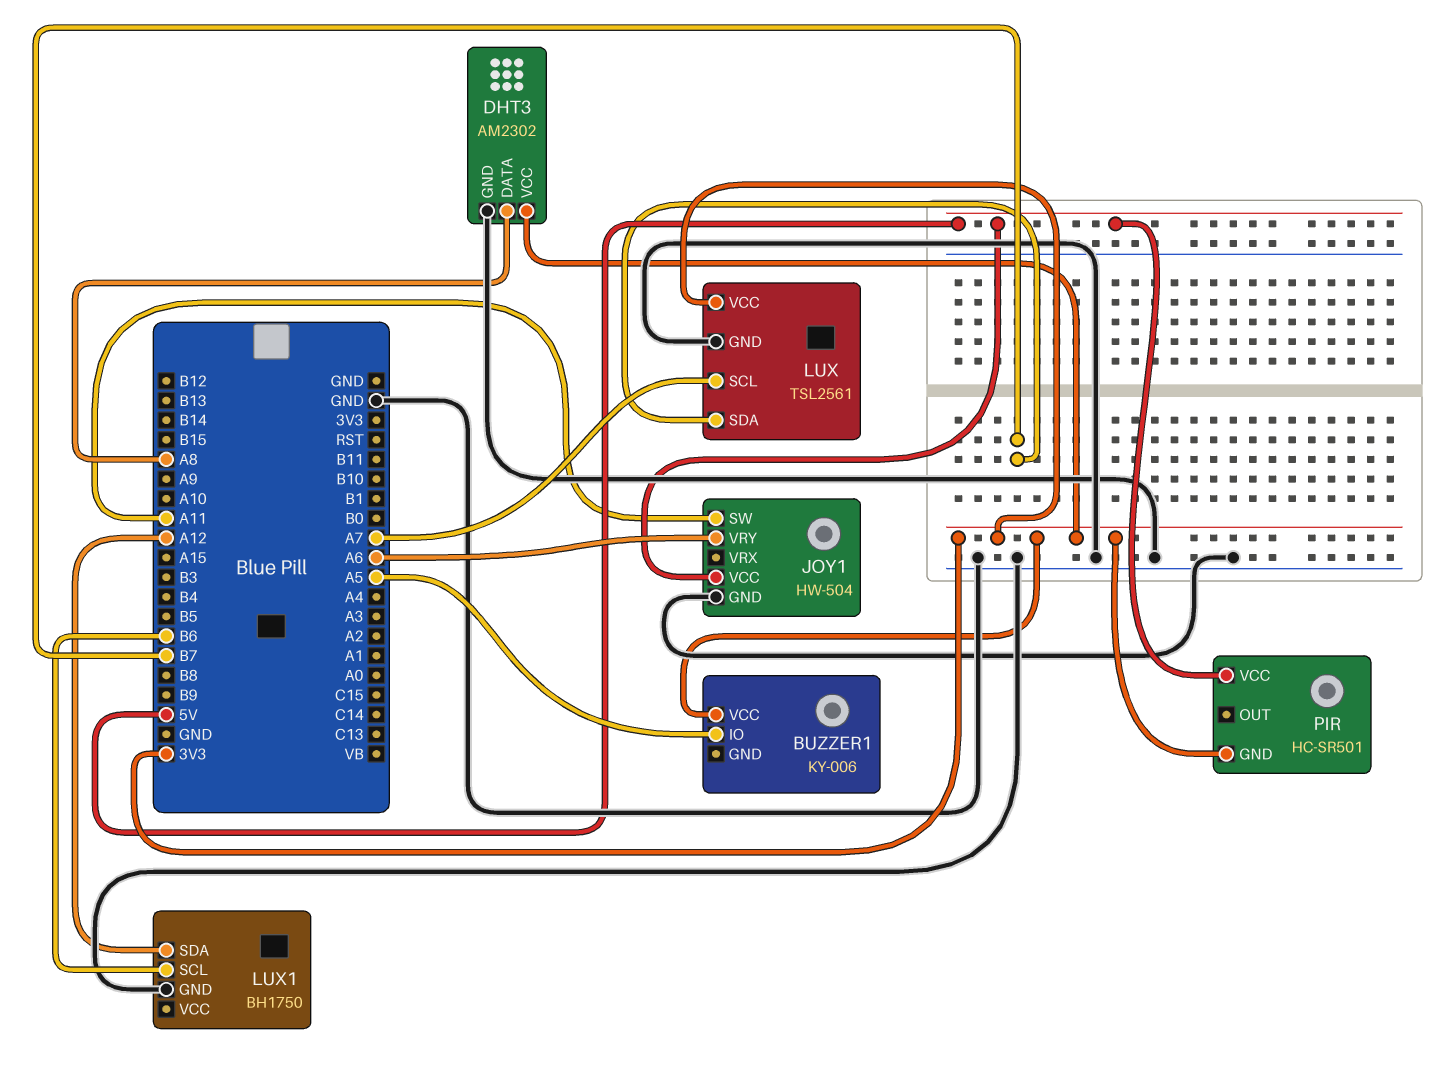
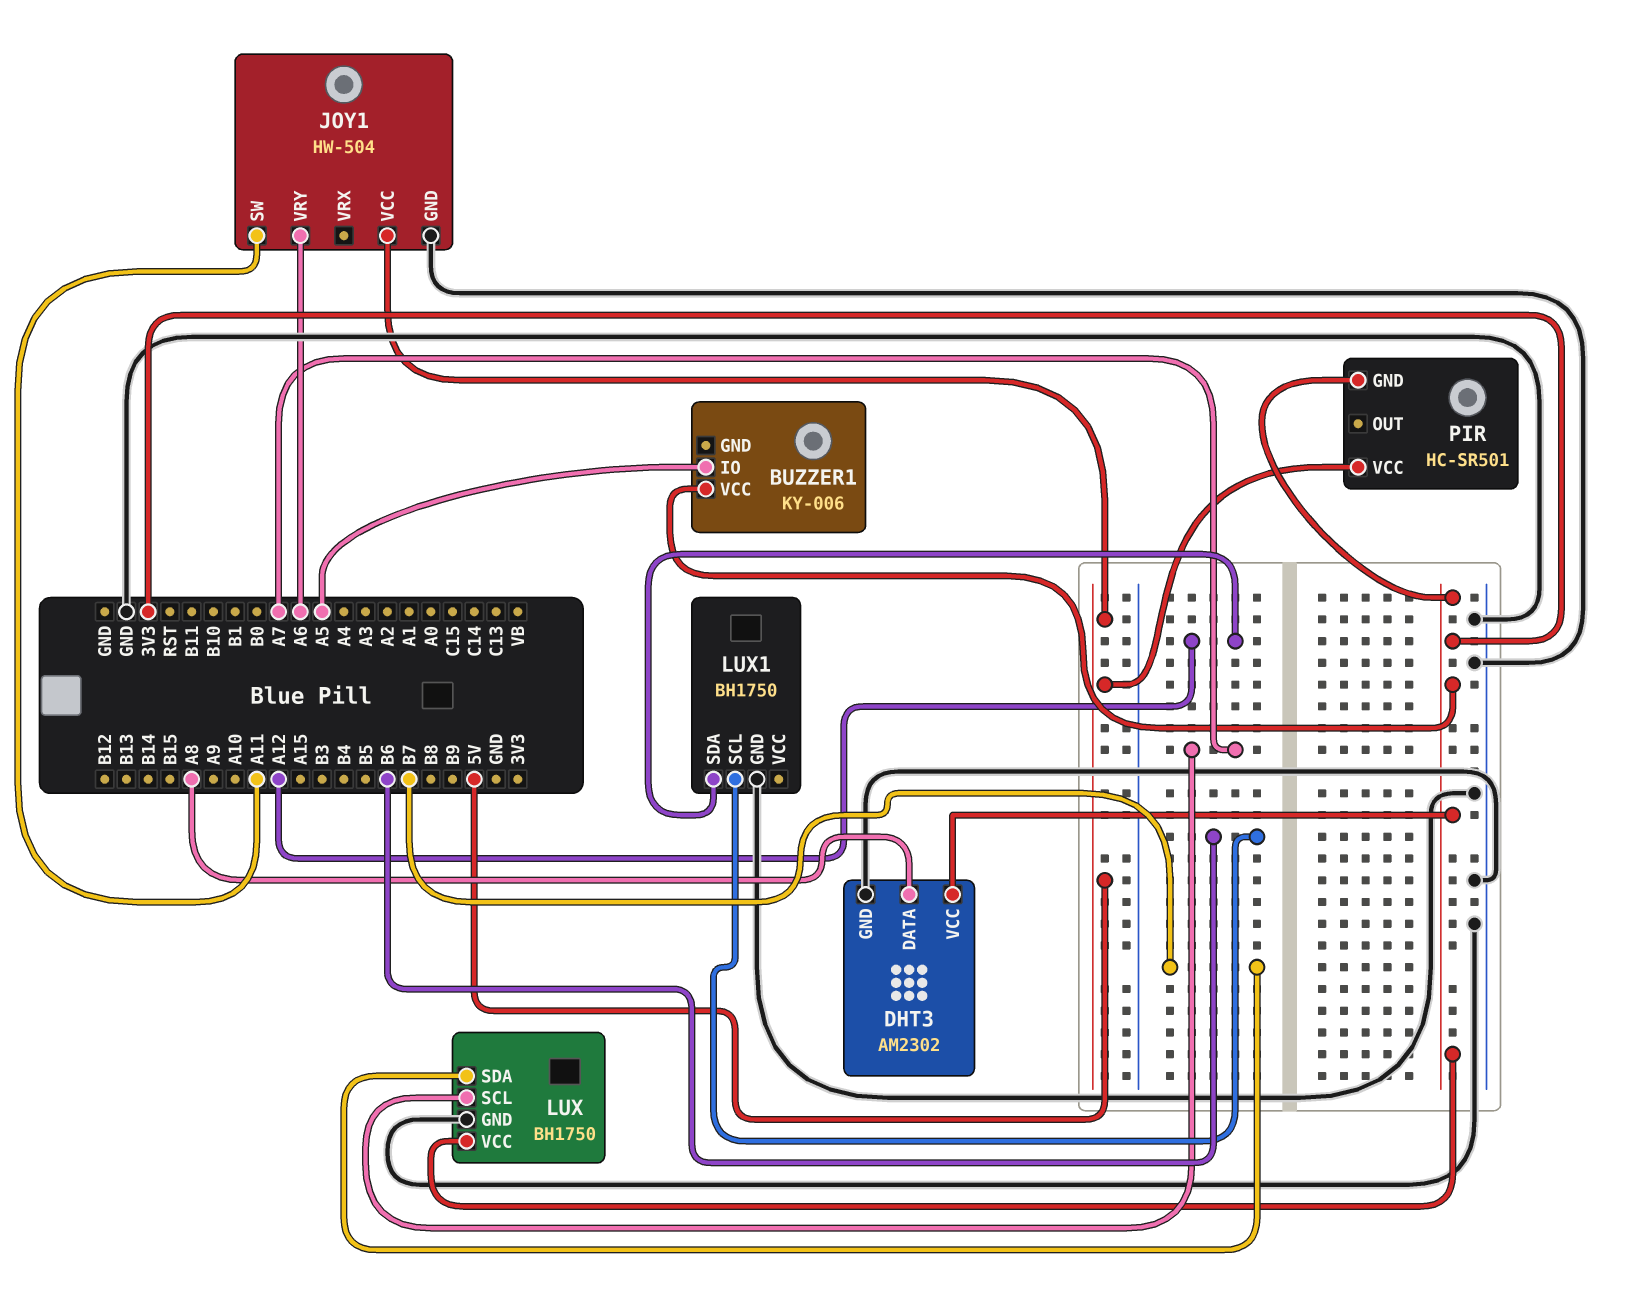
LUX: TSL2561 -> BH1750

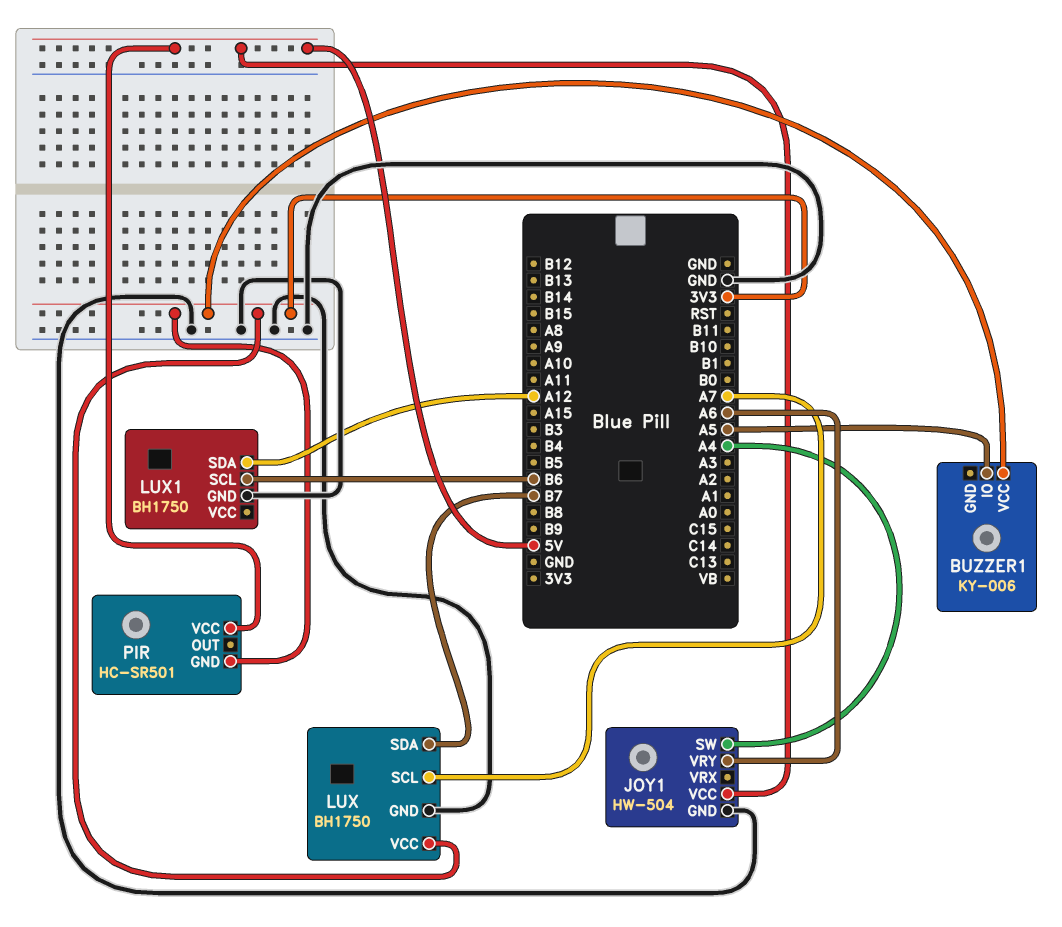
DHT3: AM2302 -> none
DHT3 pin DATA: A8 -> none
DHT3 pin GND: GND -> none
DHT3 pin VCC: 3V3 -> none
JOY1 pin SW: A11 -> A4

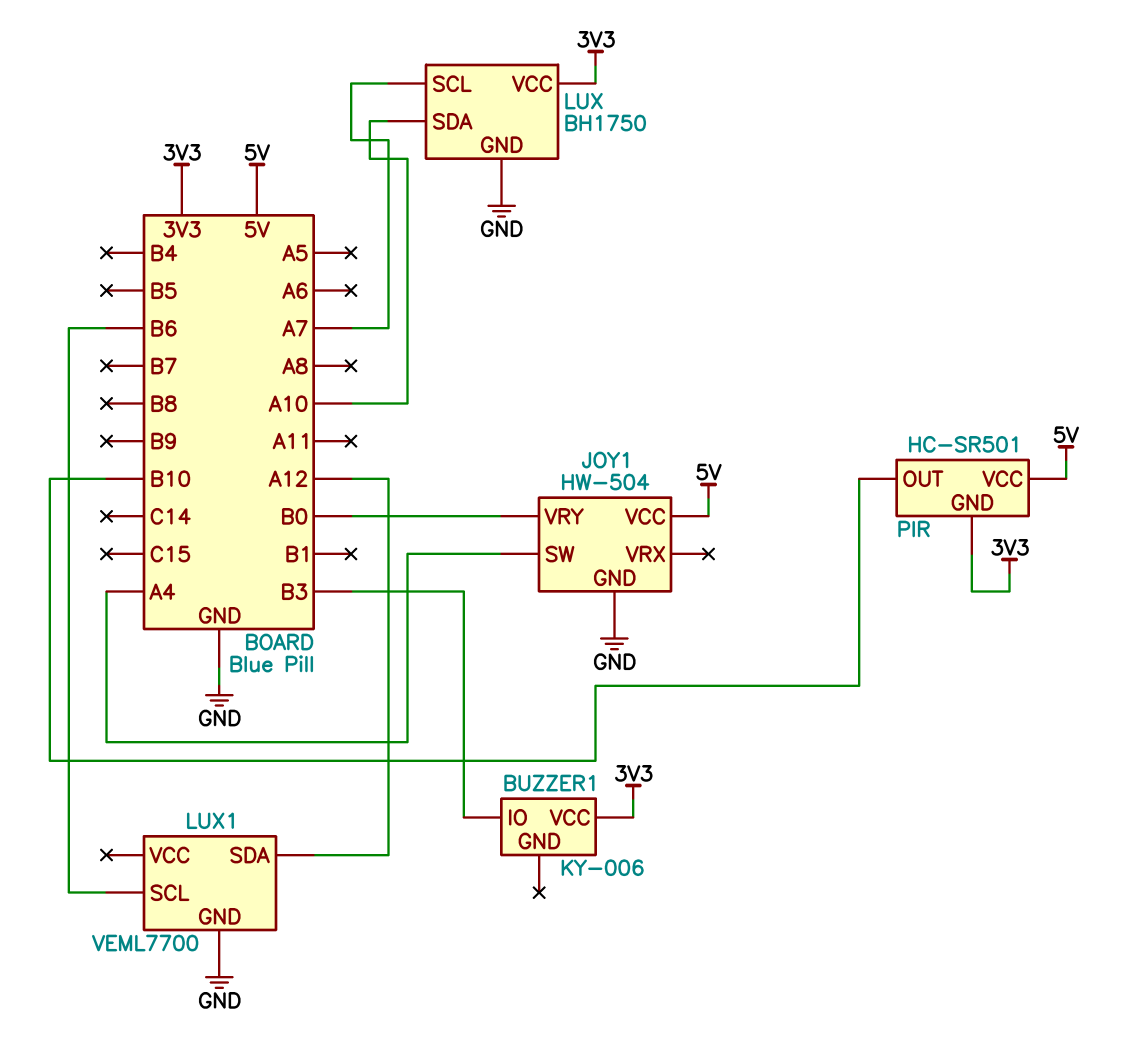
BUZZER1 pin IO: A5 -> B3
JOY1 pin VRY: A6 -> B0
LUX pin SDA: B7 -> A10
LUX1: BH1750 -> VEML7700
PIR pin OUT: none -> B10

